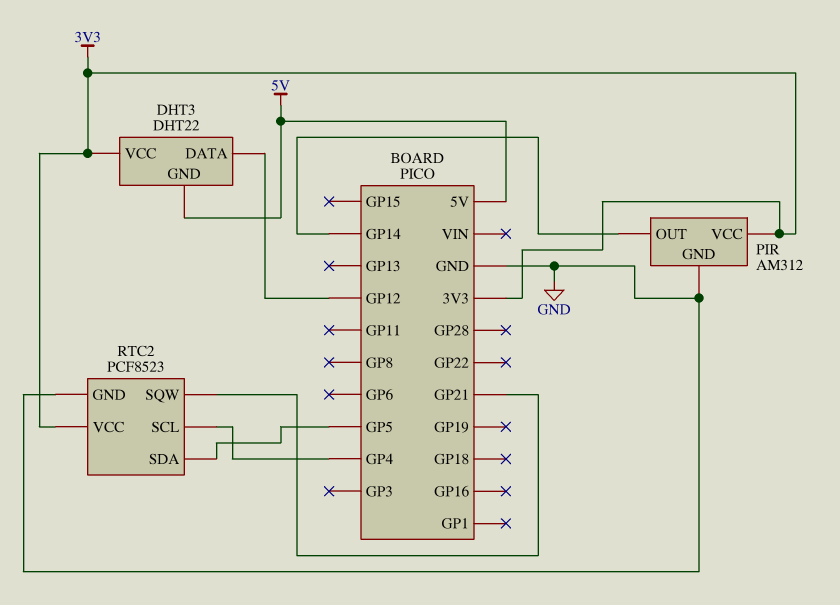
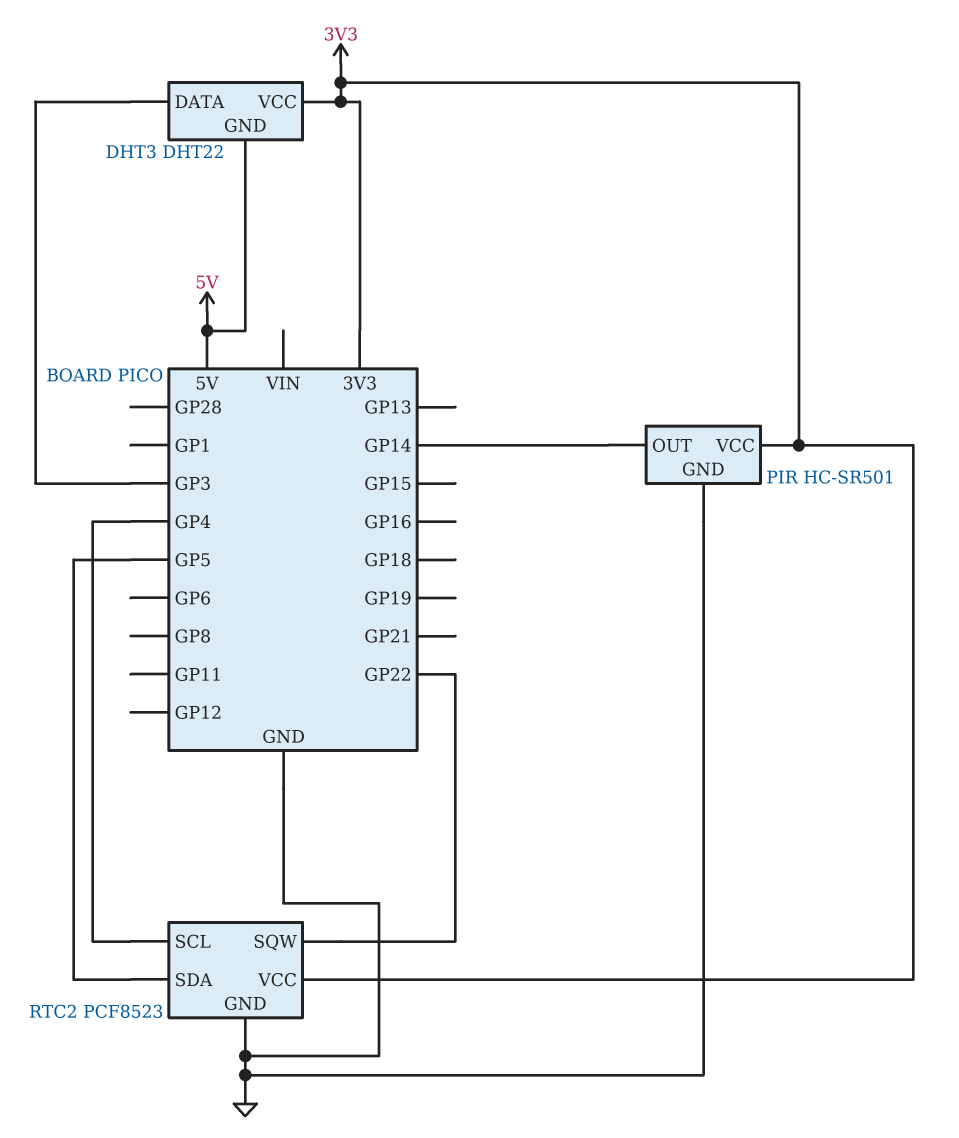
DHT3 pin DATA: GP12 -> GP3
PIR: AM312 -> HC-SR501
RTC2 pin SQW: GP21 -> GP22

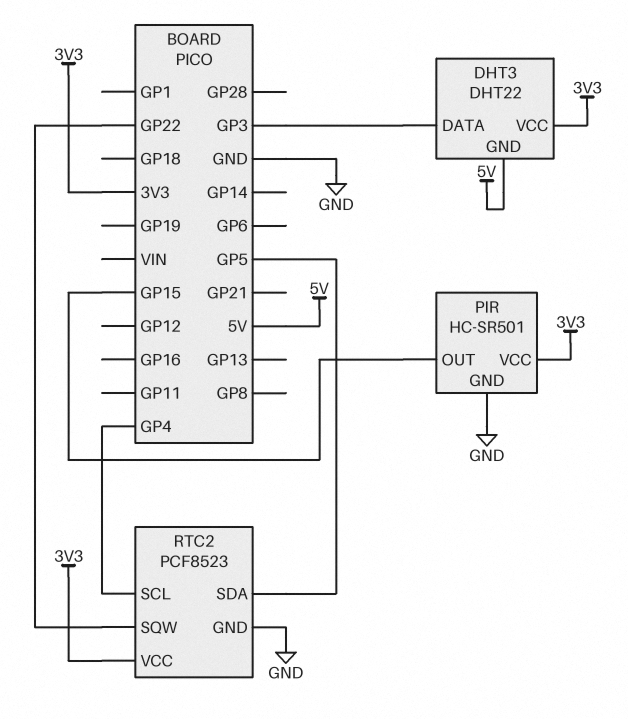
PIR pin OUT: GP14 -> GP15

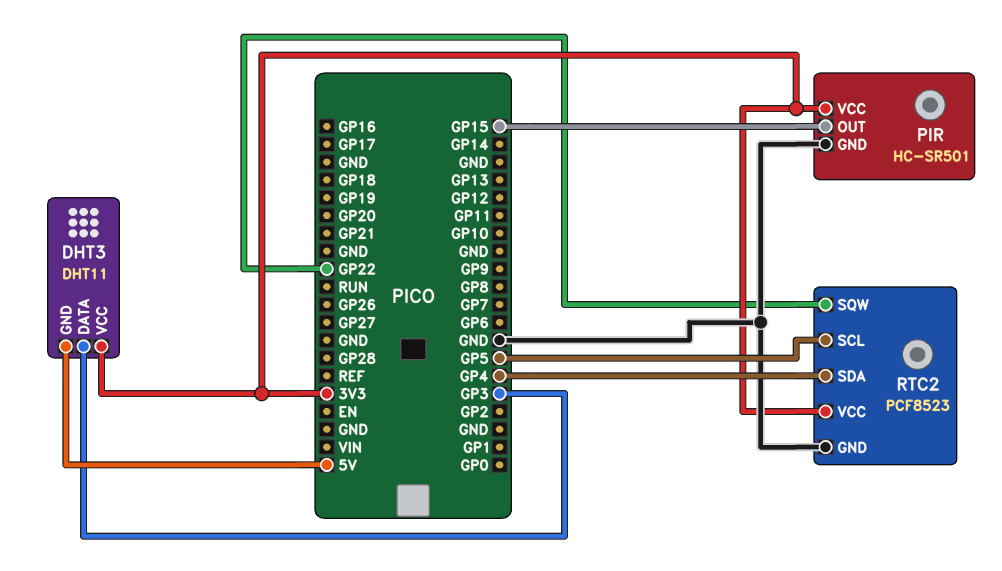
DHT3: DHT22 -> DHT11
RTC2 pin SCL: GP4 -> GP5
RTC2 pin SDA: GP5 -> GP4

